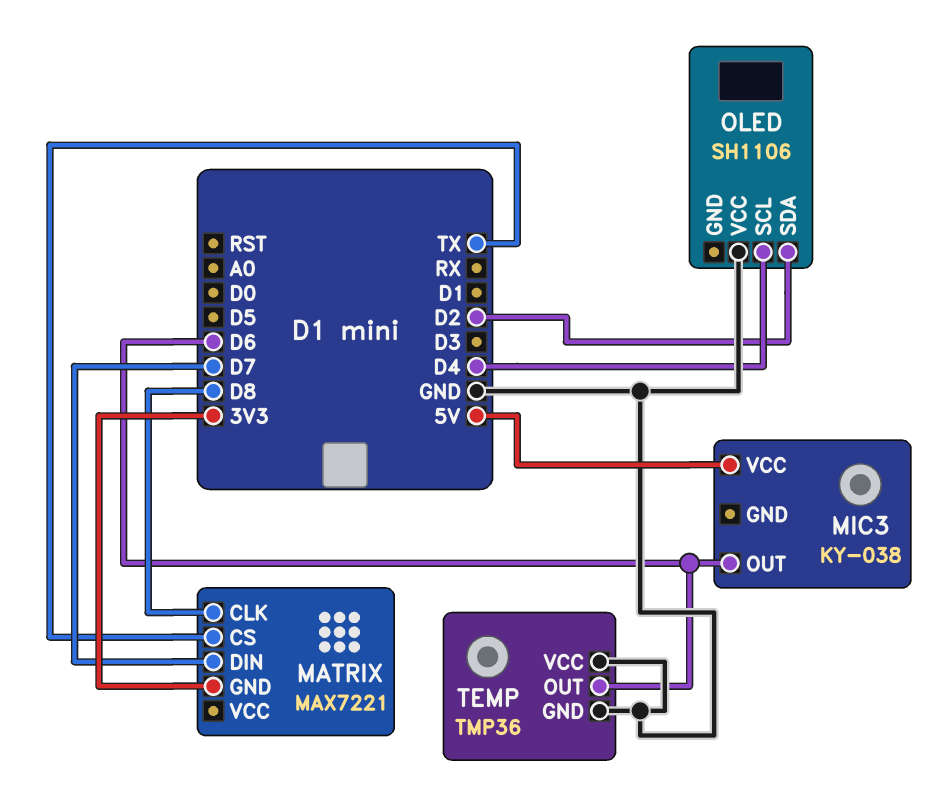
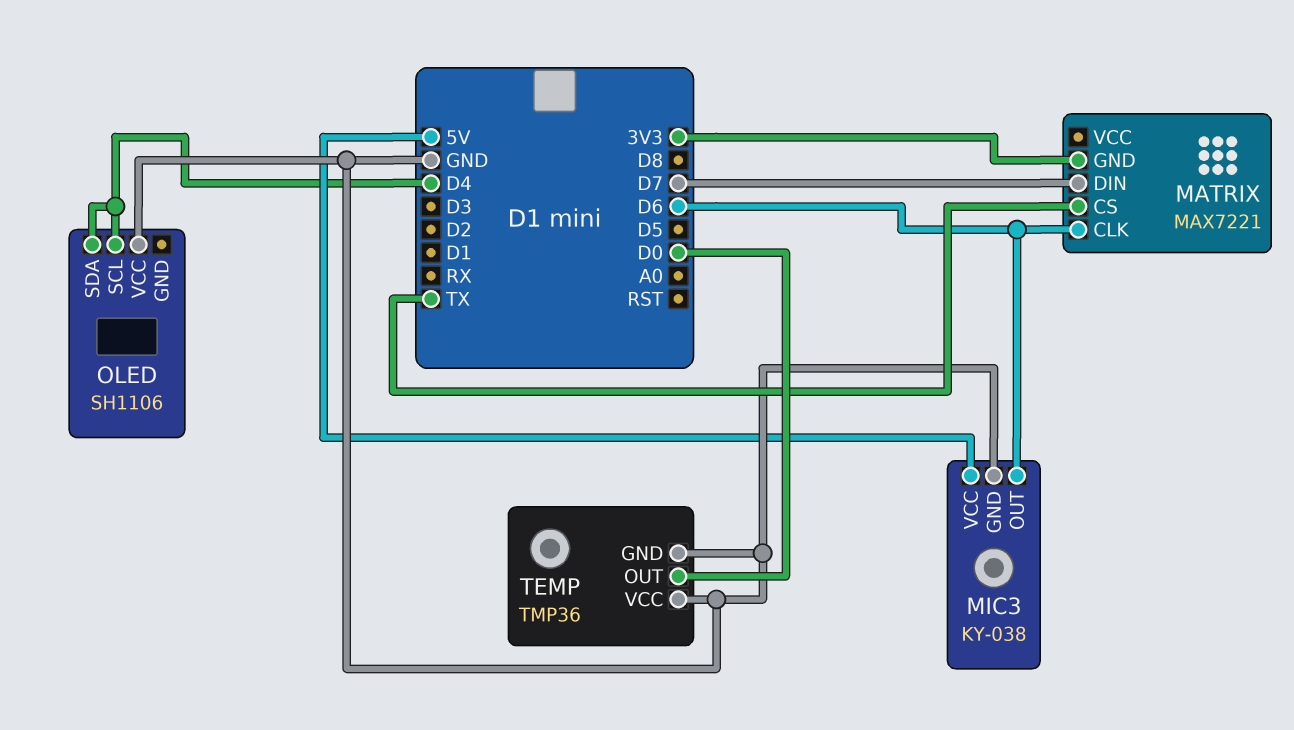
MATRIX pin CLK: D8 -> D6
MIC3 pin GND: none -> GND
OLED pin SDA: D2 -> D4
TEMP pin OUT: D6 -> D0

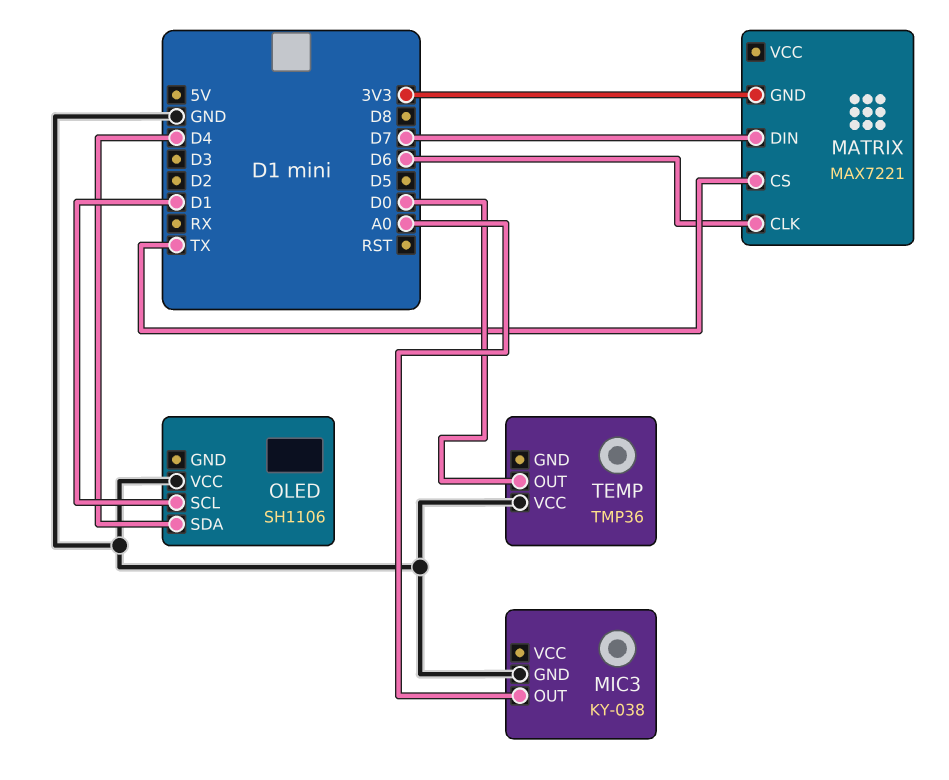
MIC3 pin OUT: D6 -> A0
MIC3 pin VCC: 5V -> none
OLED pin SCL: D4 -> D1
TEMP pin GND: GND -> none

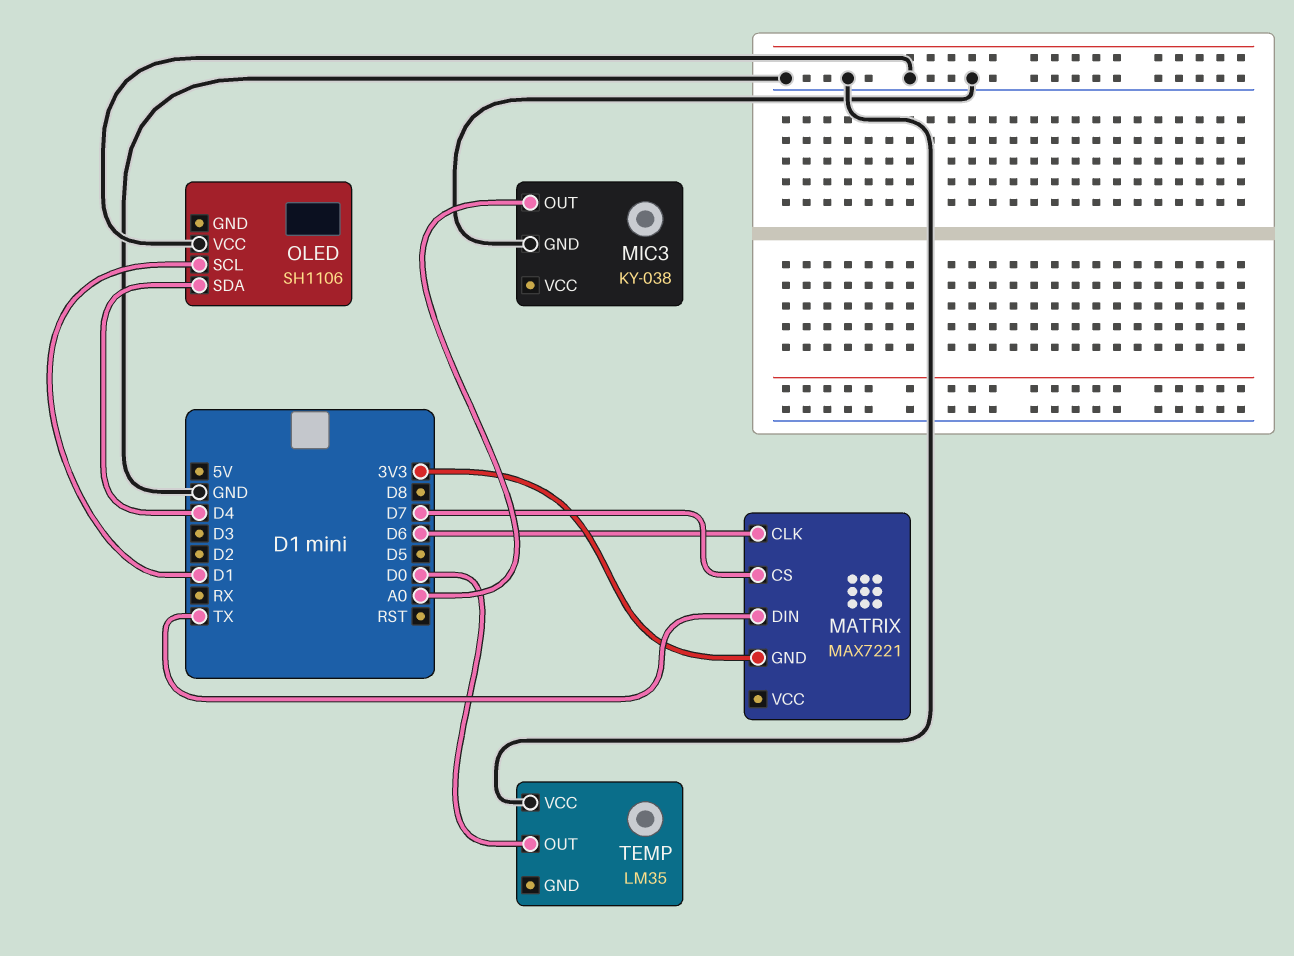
MATRIX pin CS: TX -> D7
MATRIX pin DIN: D7 -> TX
TEMP: TMP36 -> LM35

